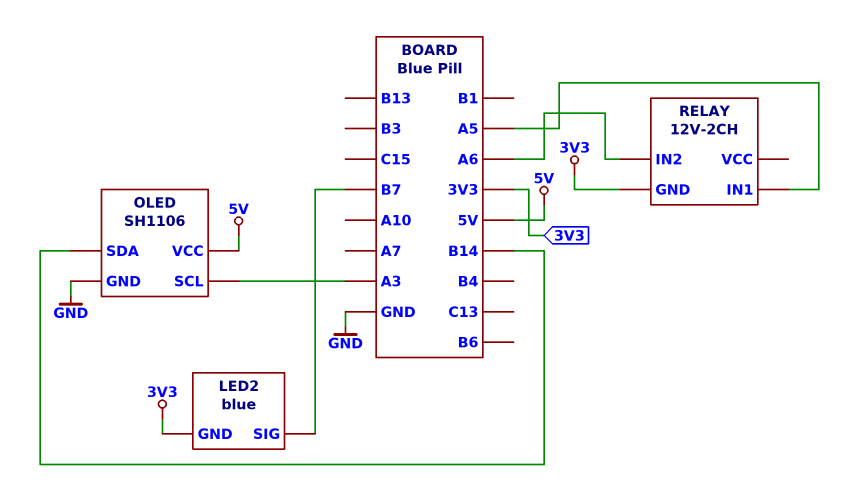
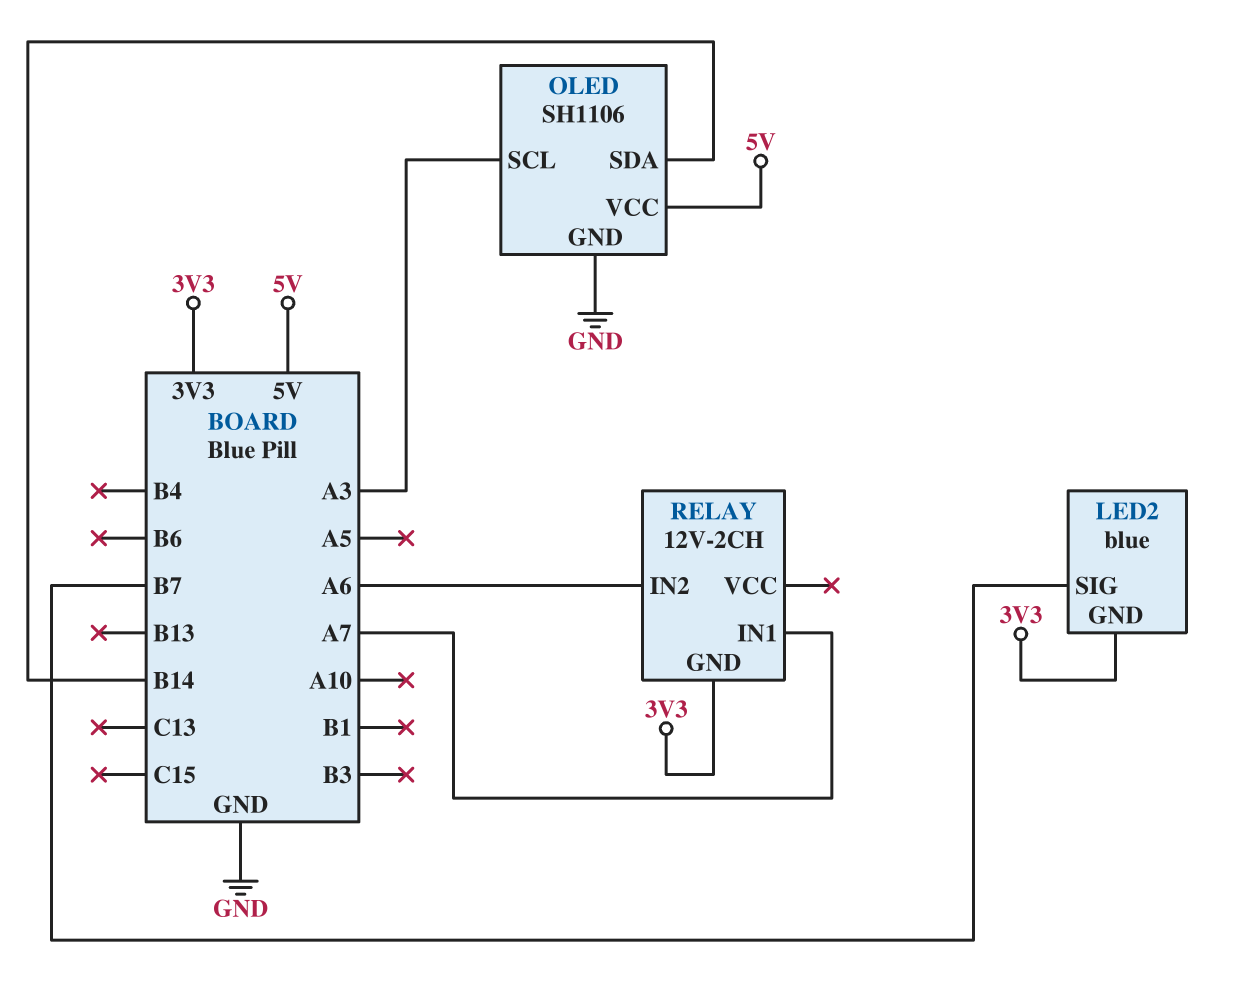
RELAY pin IN1: A5 -> A7

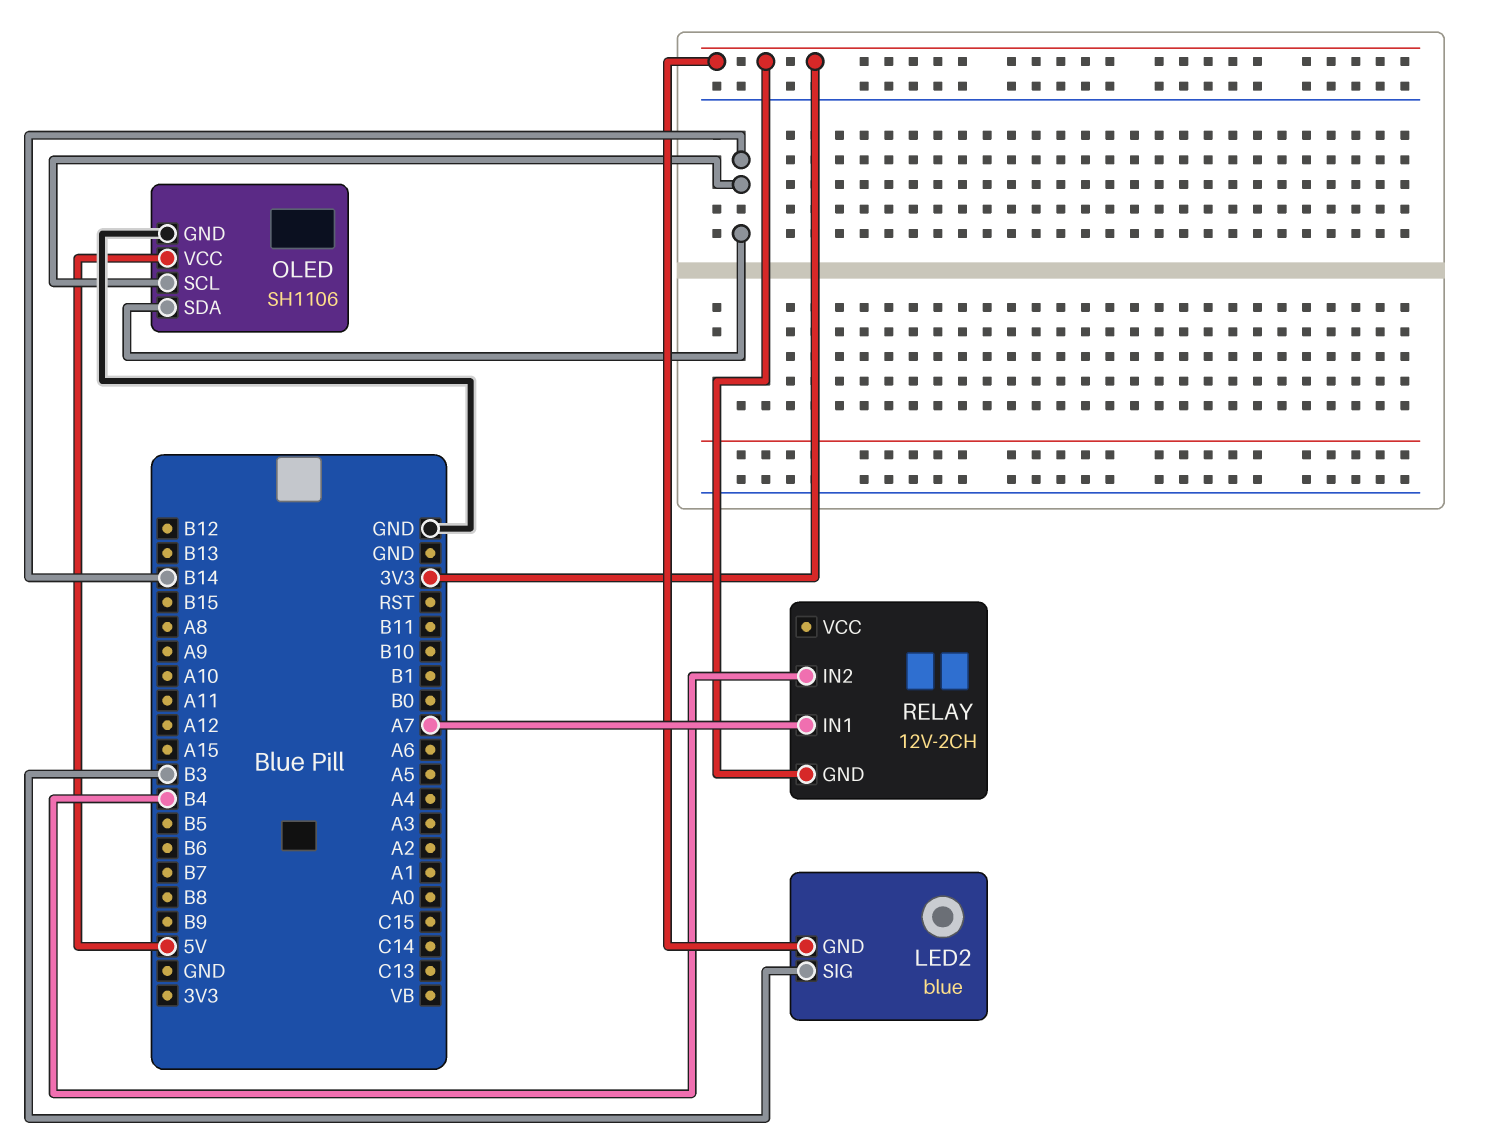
LED2 pin SIG: B7 -> B3
OLED pin SCL: A3 -> B14
RELAY pin IN2: A6 -> B4

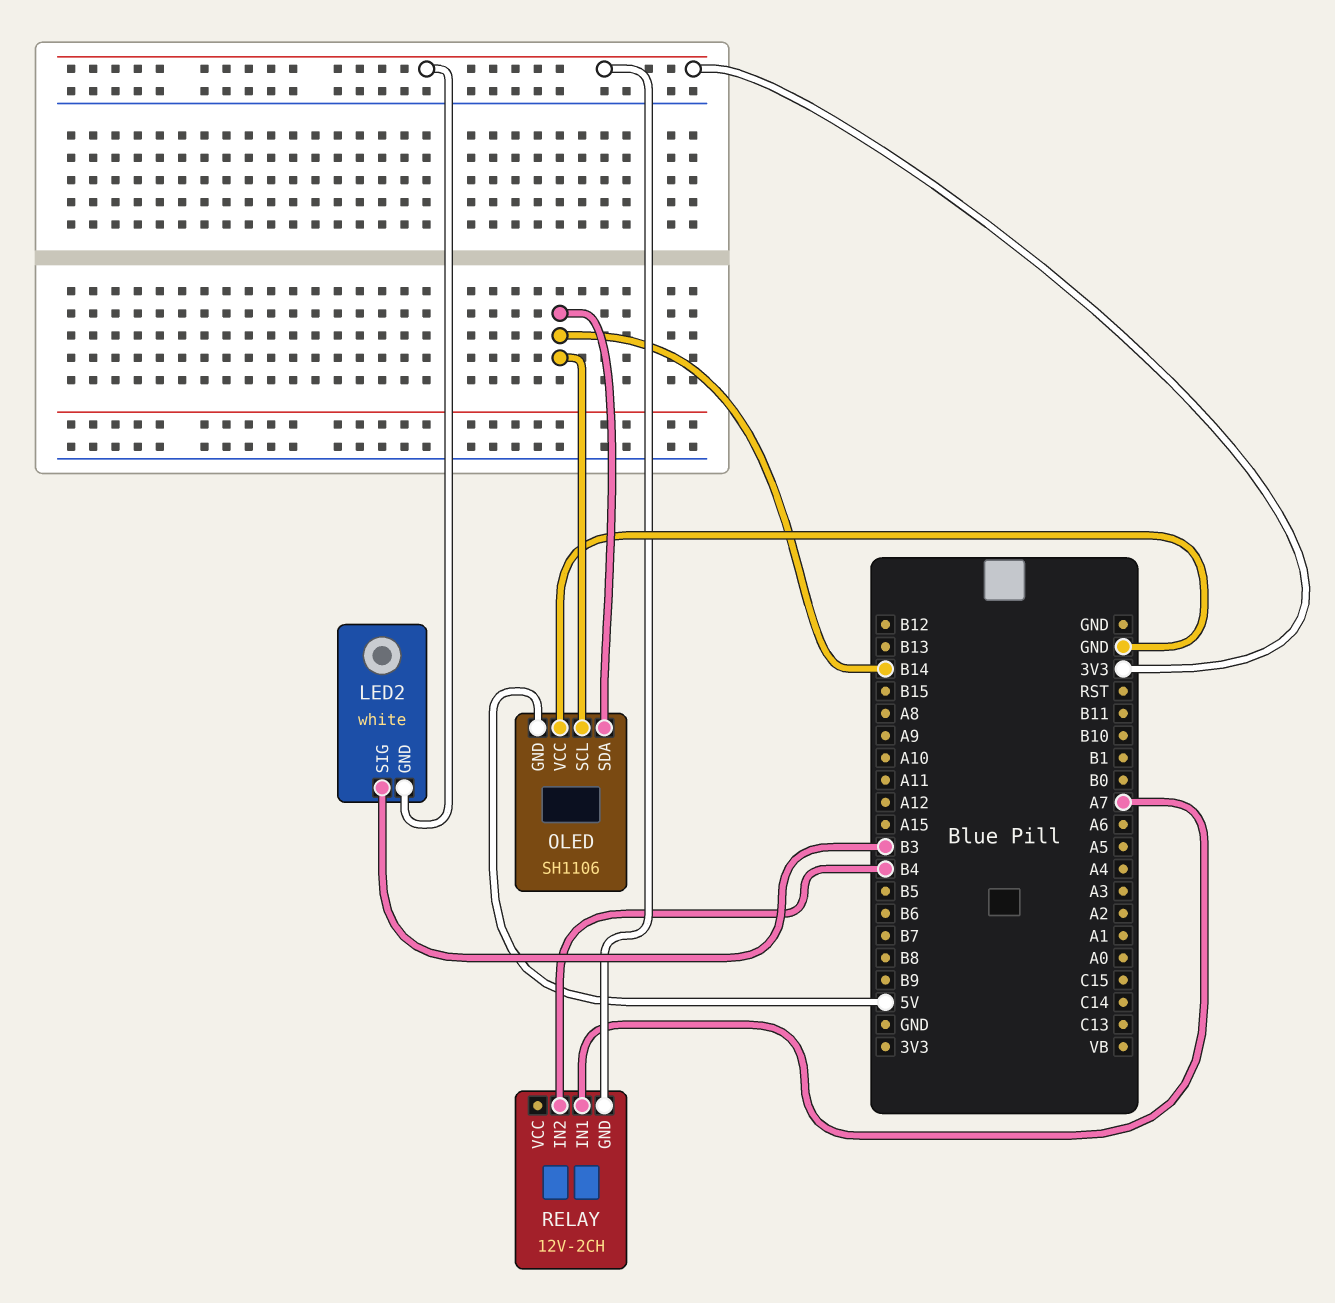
LED2: blue -> white
OLED pin GND: GND -> 5V
OLED pin VCC: 5V -> GND

